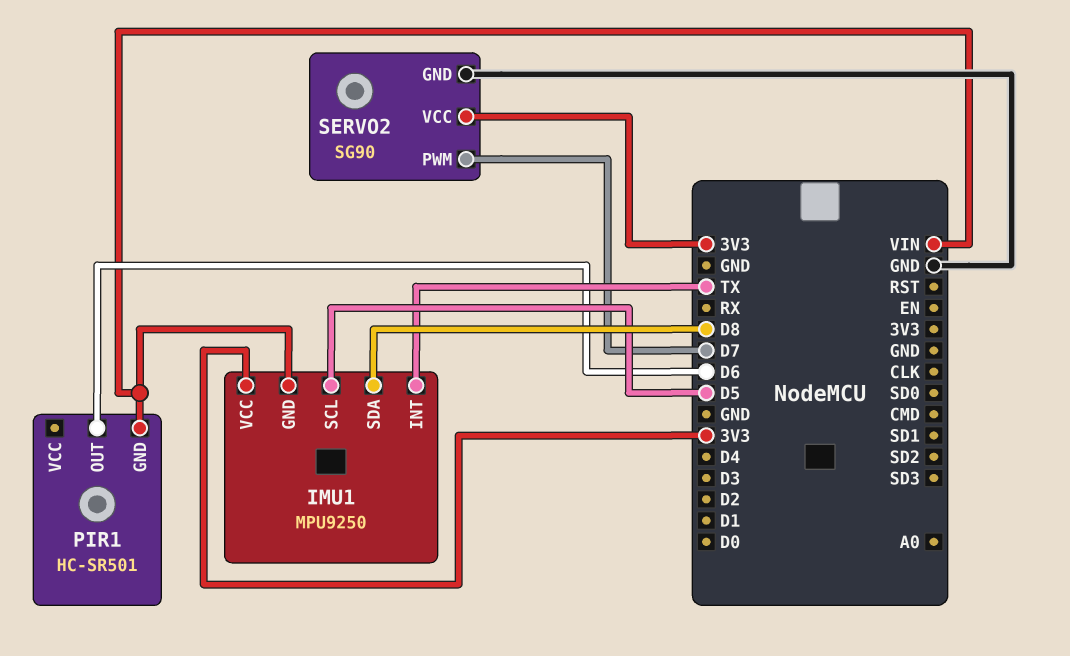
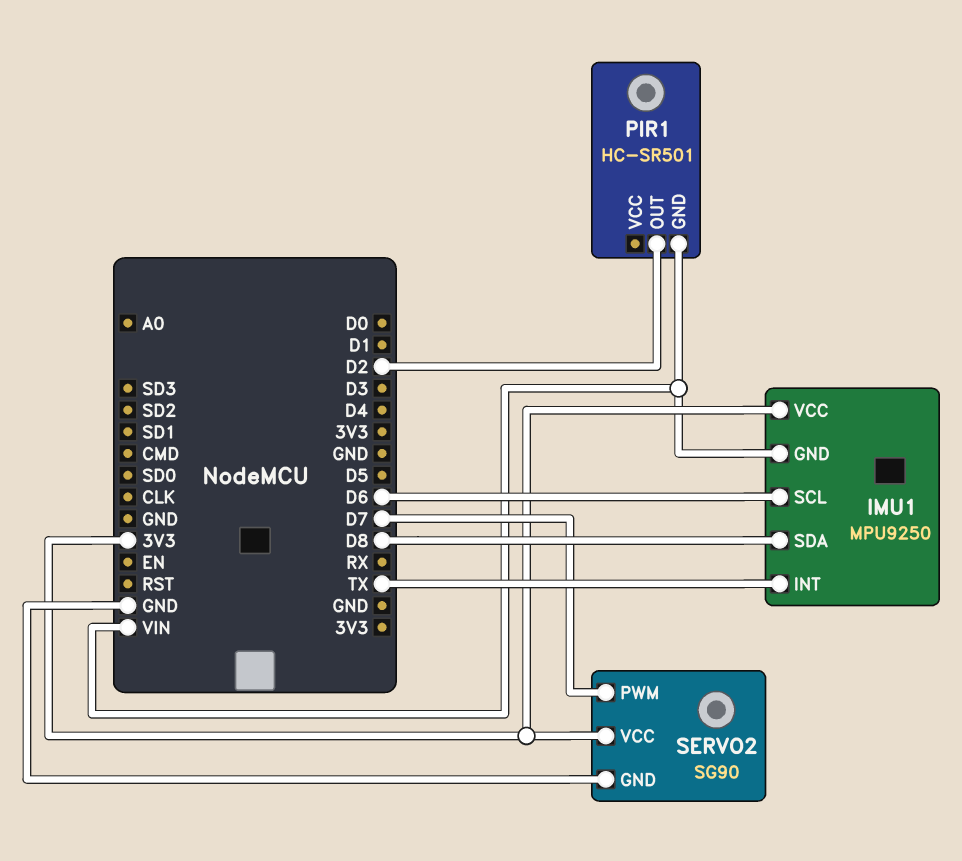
IMU1 pin SCL: D5 -> D6
PIR1 pin OUT: D6 -> D2

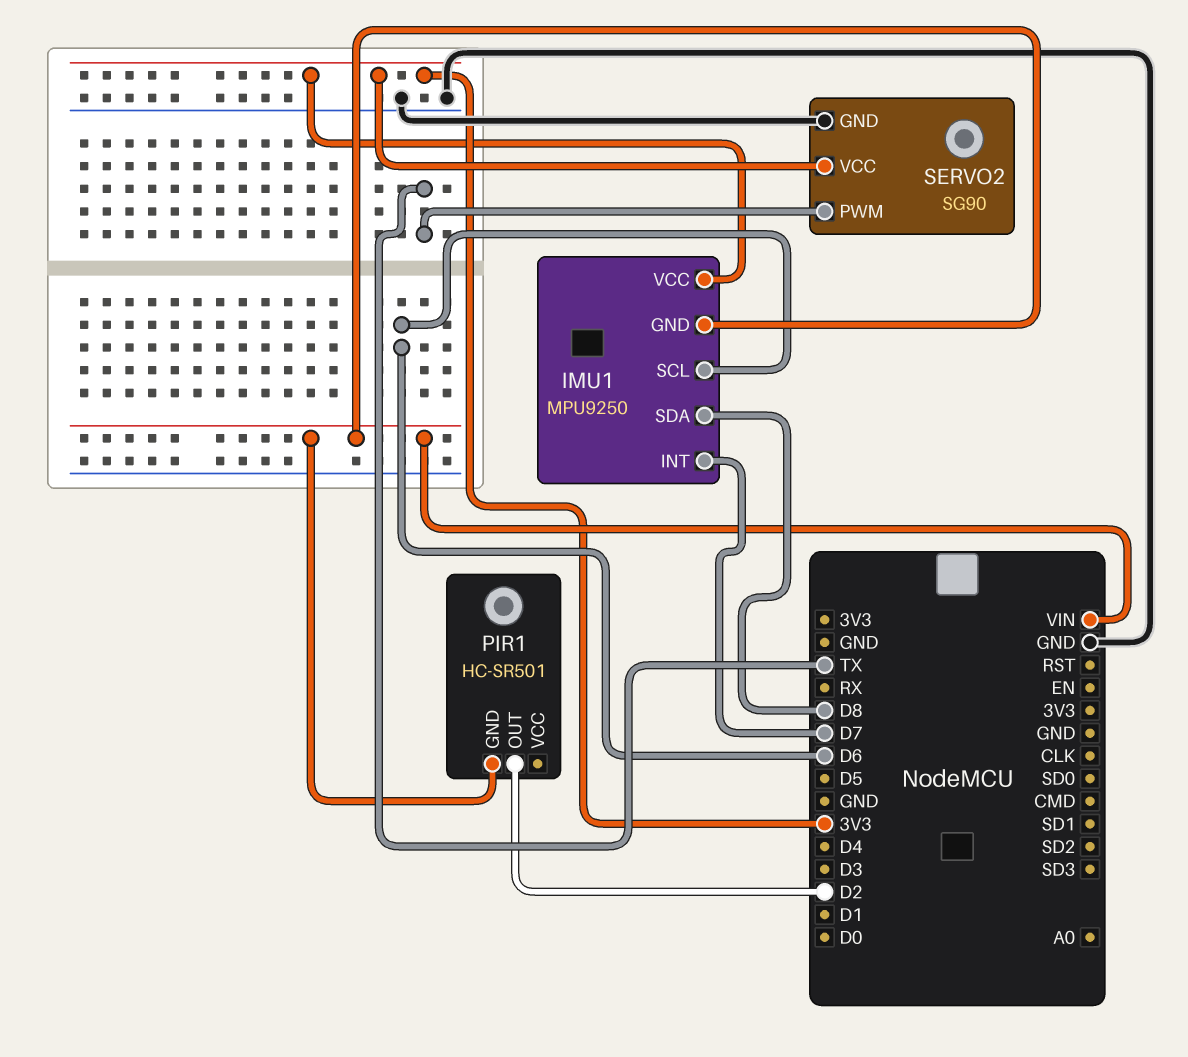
IMU1 pin INT: TX -> D7
SERVO2 pin PWM: D7 -> TX

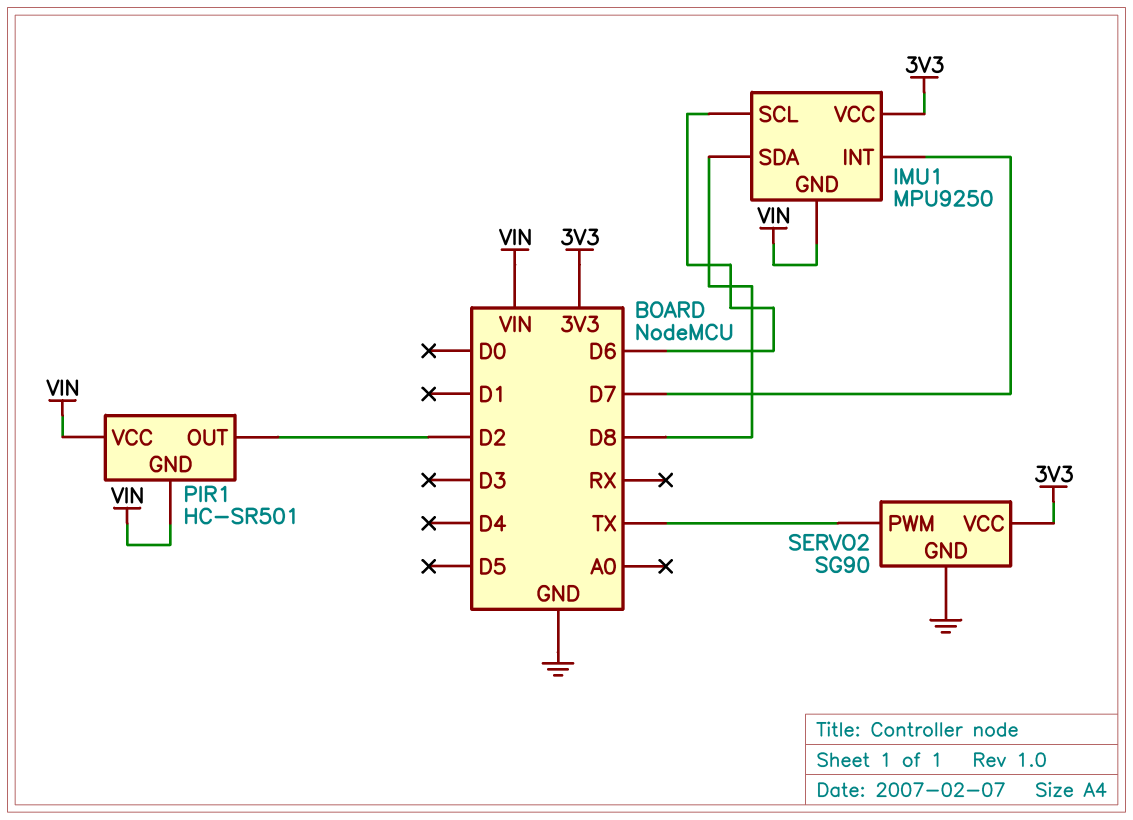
PIR1 pin VCC: none -> VIN

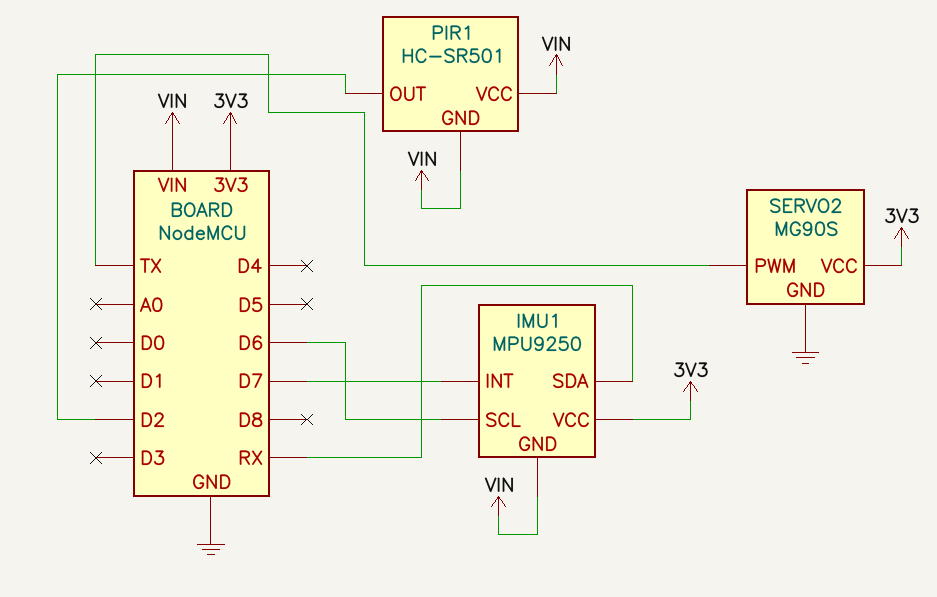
IMU1 pin SDA: D8 -> RX
SERVO2: SG90 -> MG90S

